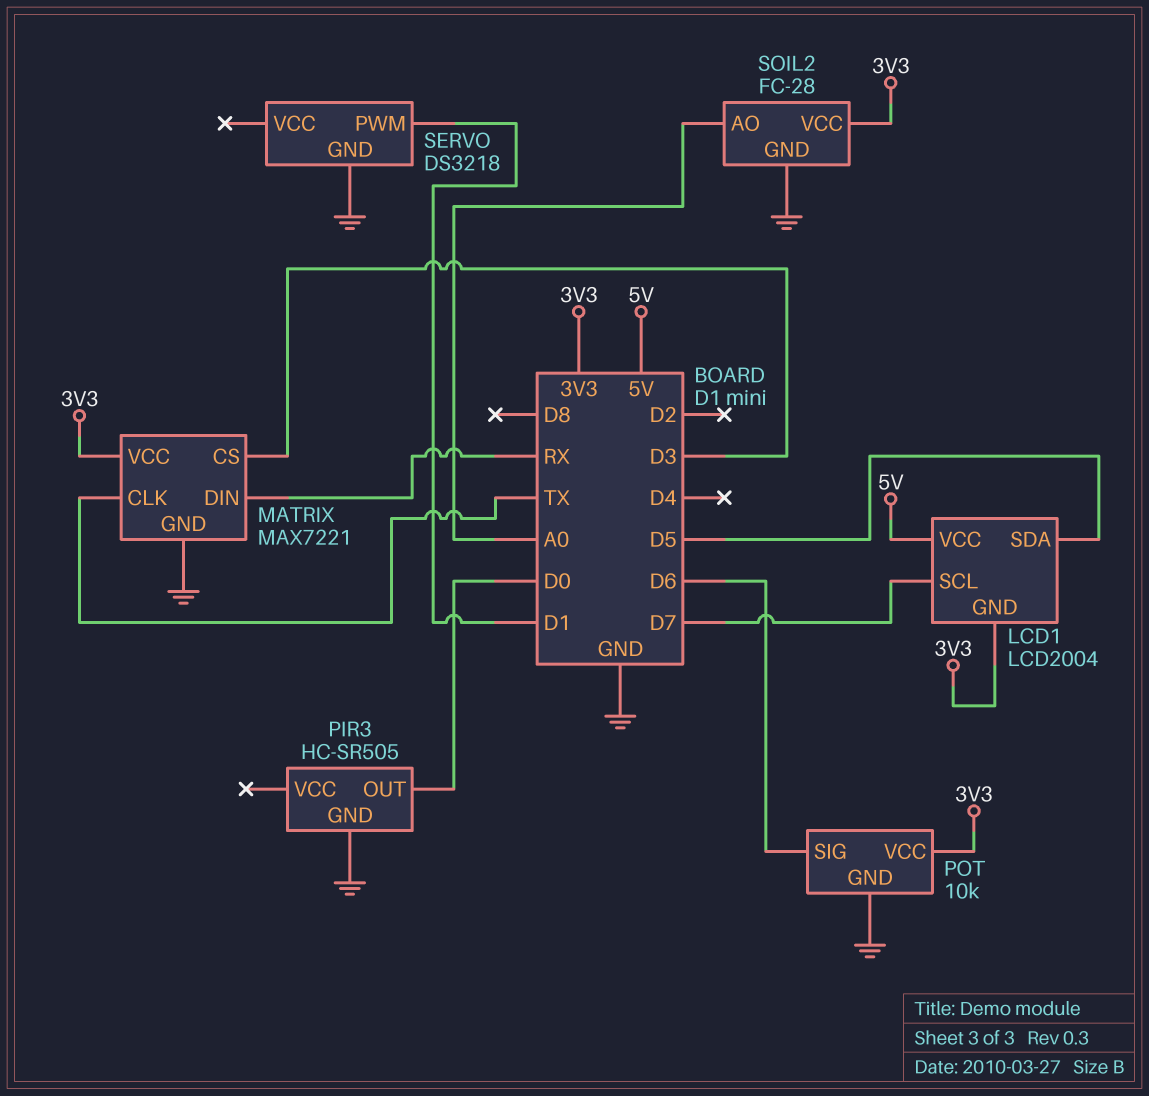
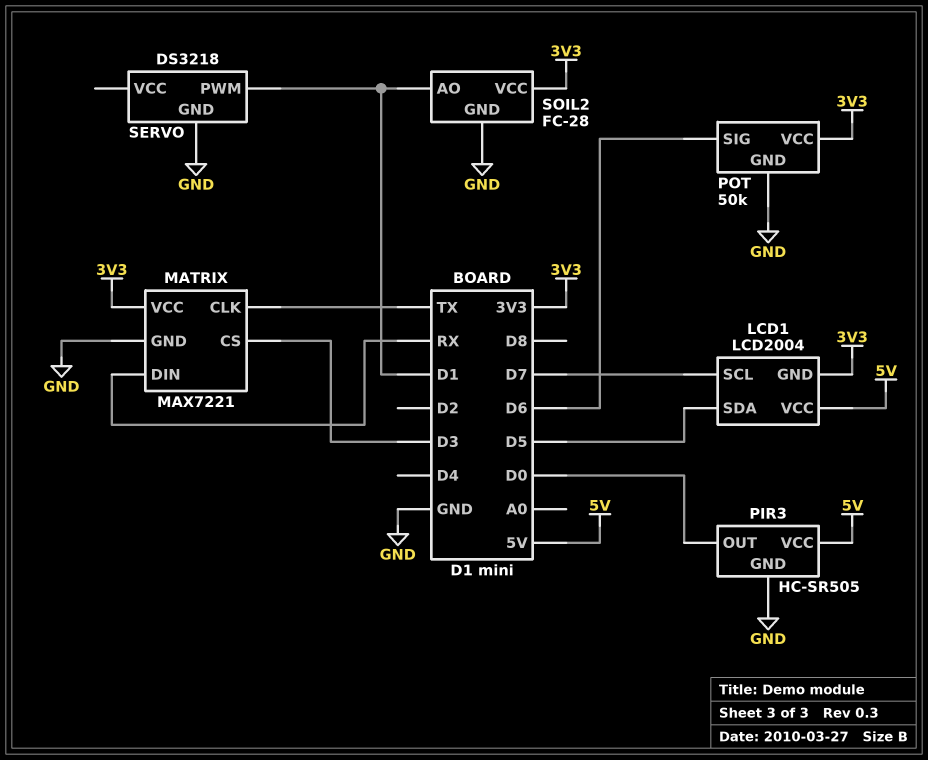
PIR3 pin VCC: none -> 5V
POT: 10k -> 50k
SOIL2 pin AO: A0 -> D1

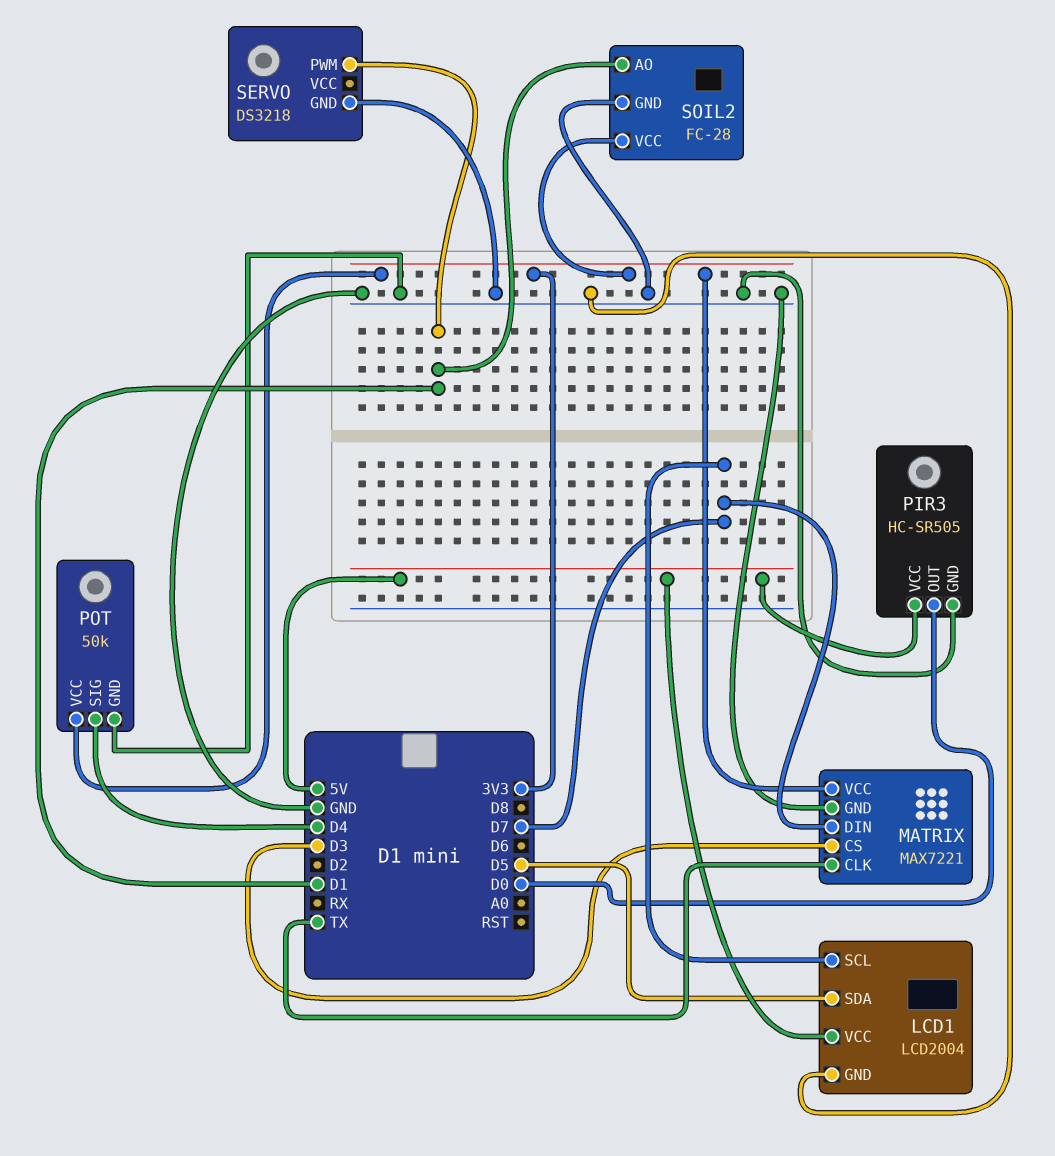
LCD1 pin GND: 3V3 -> GND
MATRIX pin DIN: RX -> D7
POT pin SIG: D6 -> D4

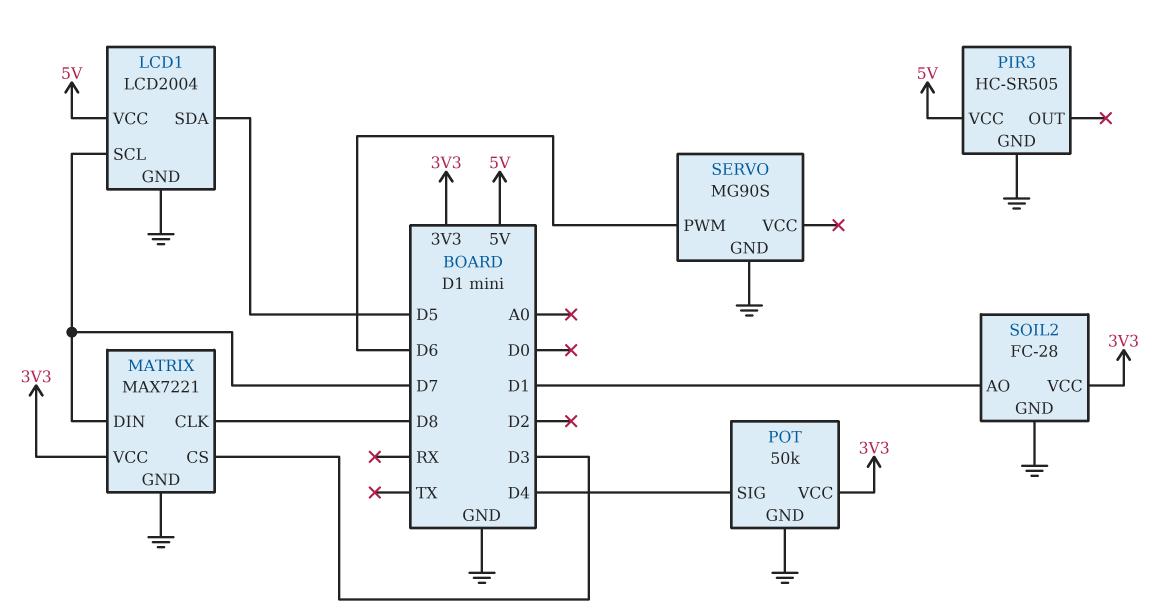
MATRIX pin CLK: TX -> D8
PIR3 pin OUT: D0 -> none
SERVO: DS3218 -> MG90S
SERVO pin PWM: D1 -> D6

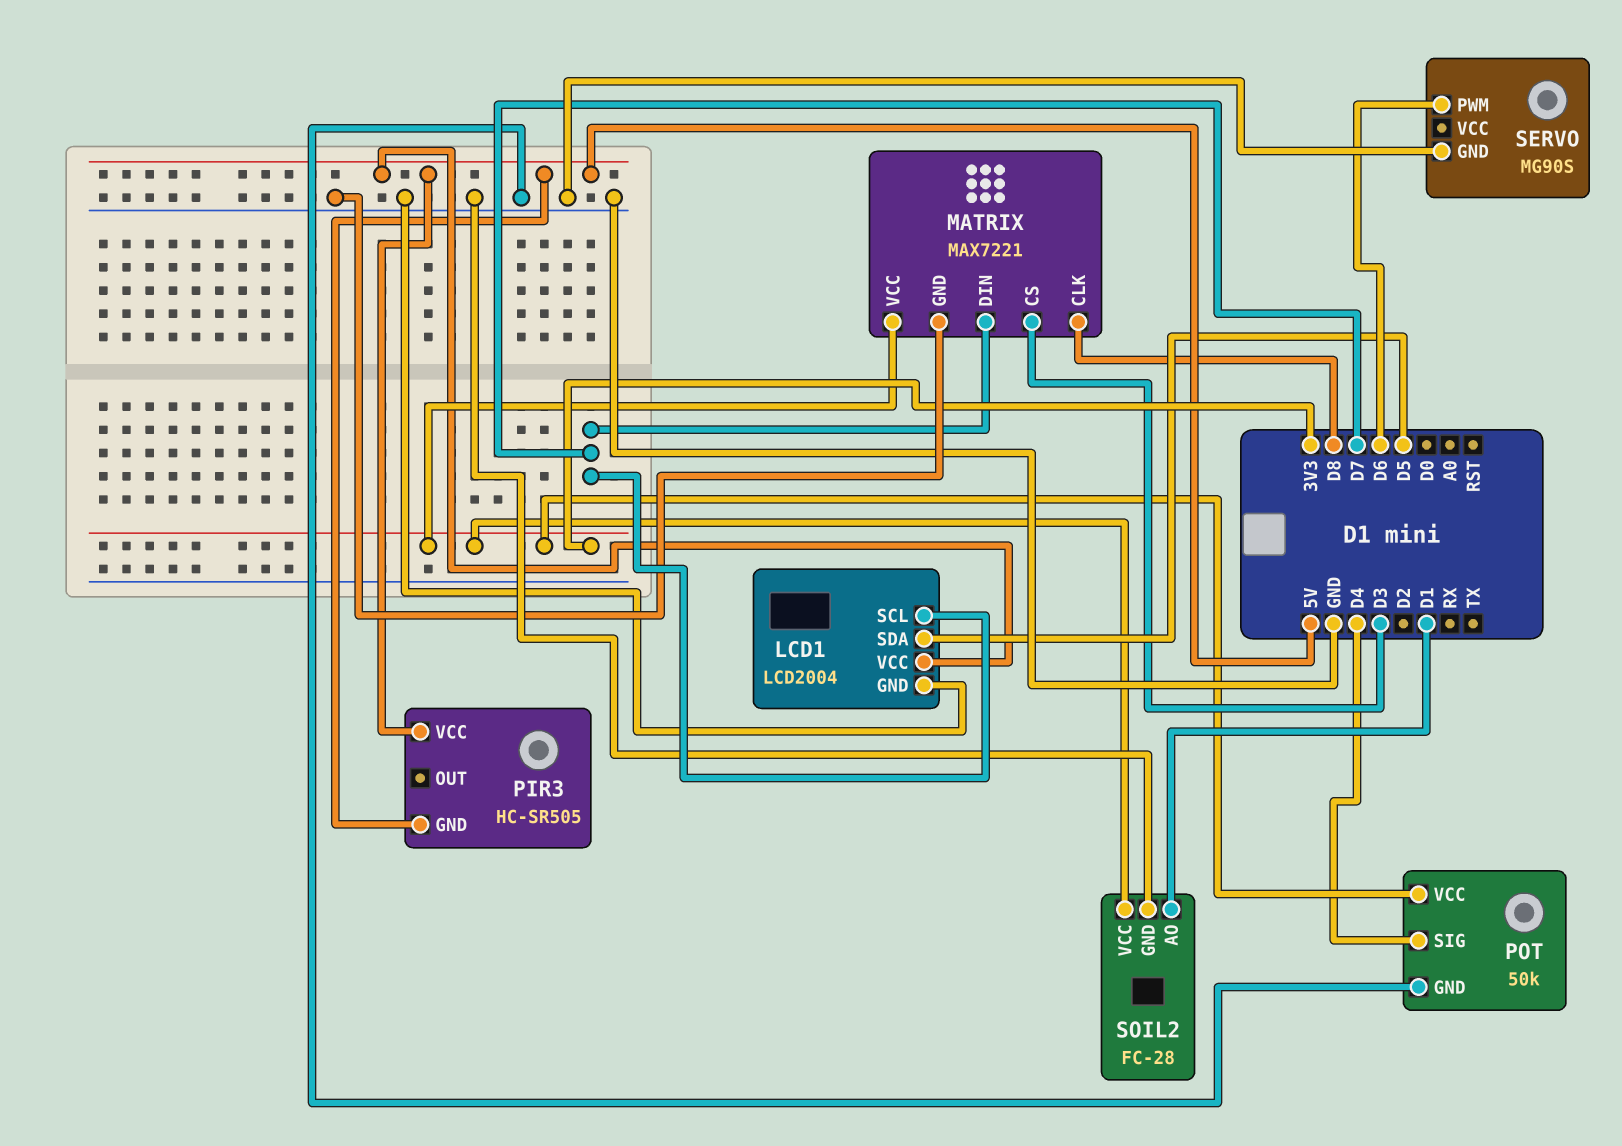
PIR3 pin GND: GND -> 5V

